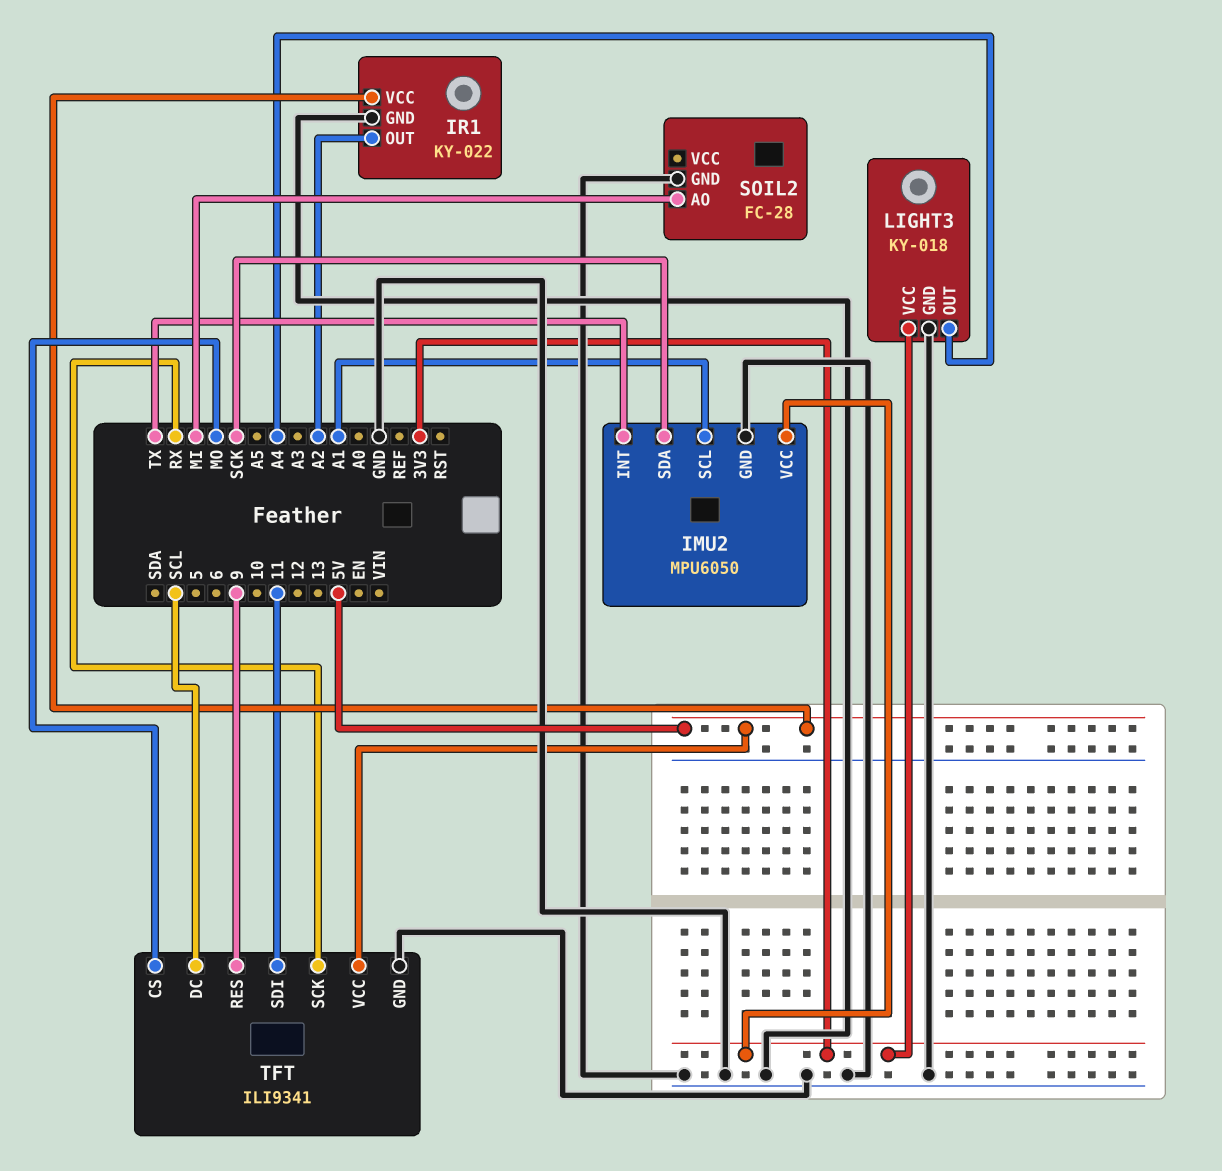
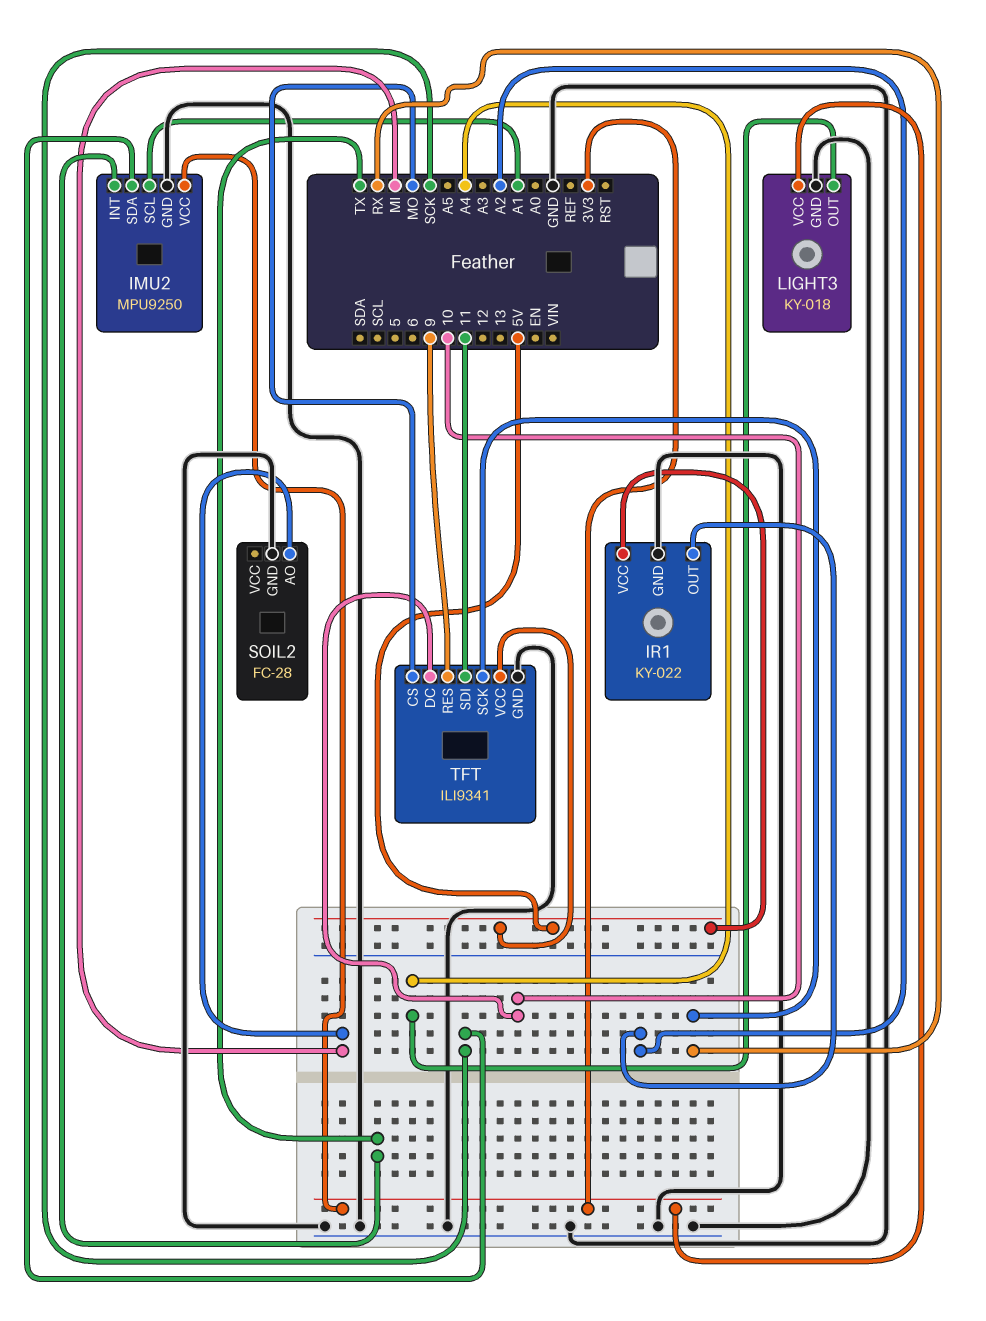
IMU2: MPU6050 -> MPU9250
TFT pin DC: SCL -> 10

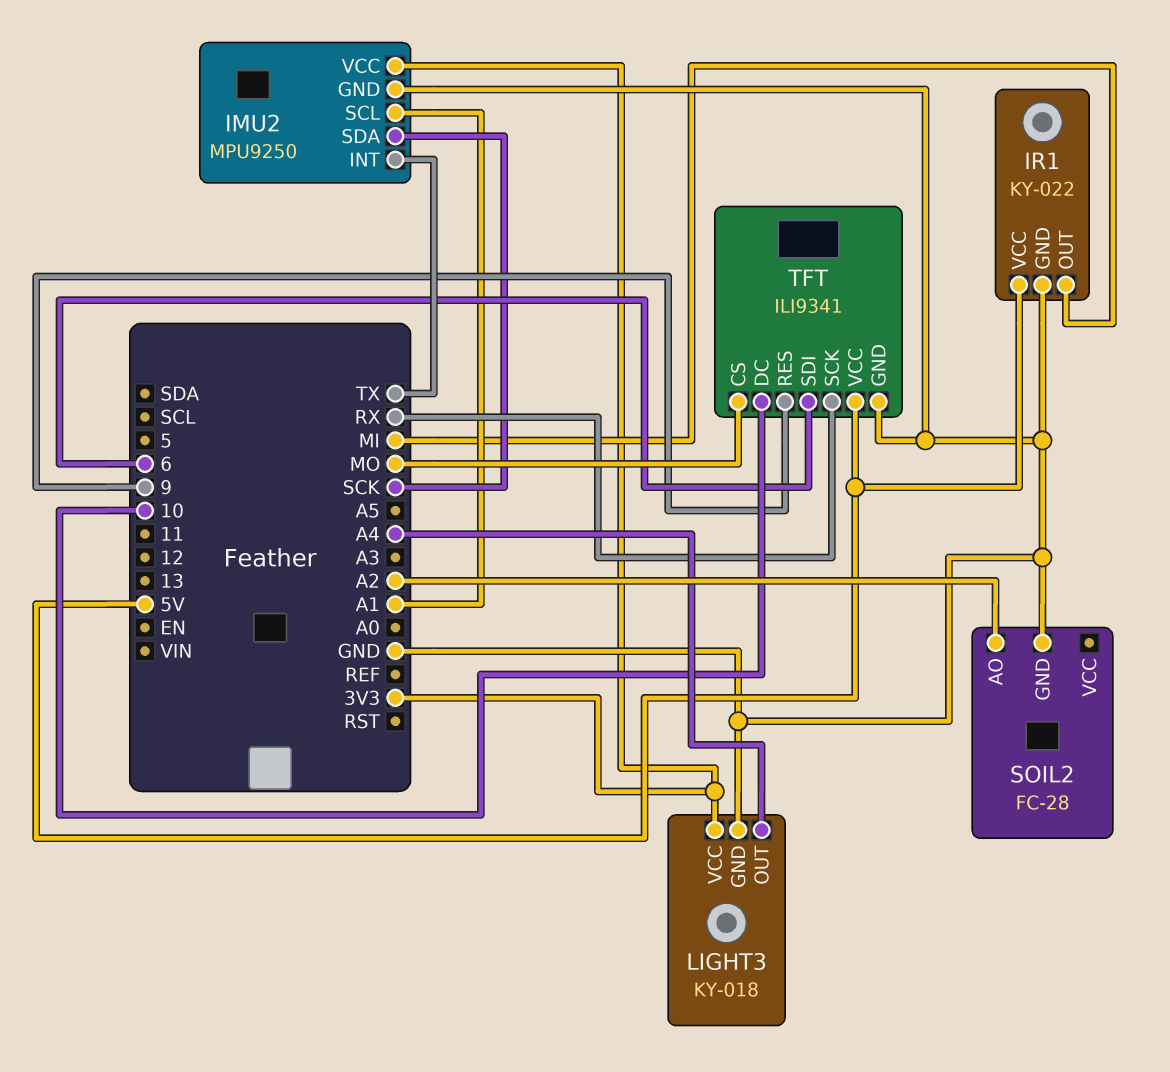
IR1 pin OUT: A2 -> MI
SOIL2 pin AO: MI -> A2
TFT pin SDI: 11 -> 6

